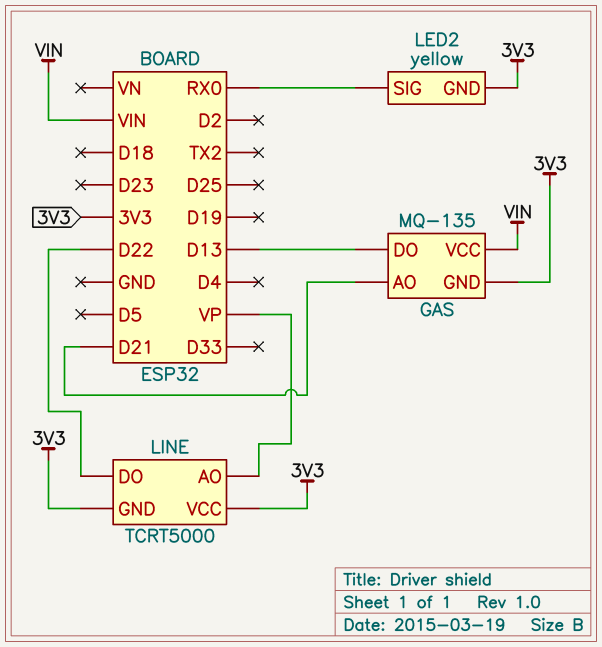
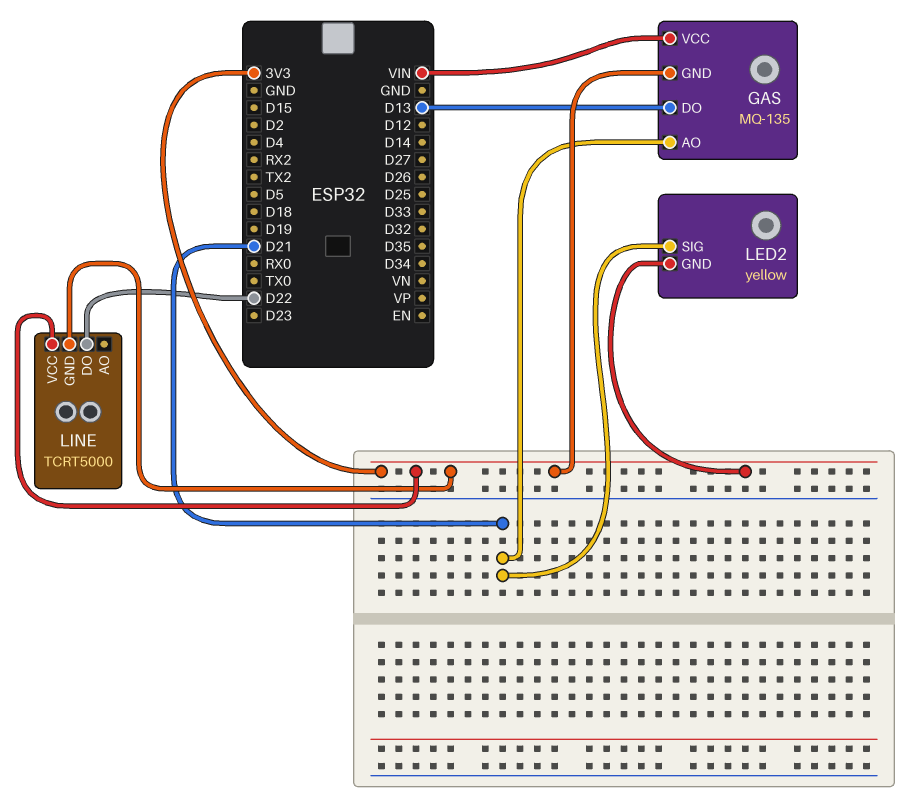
LED2 pin SIG: RX0 -> D21
LINE pin AO: VP -> none

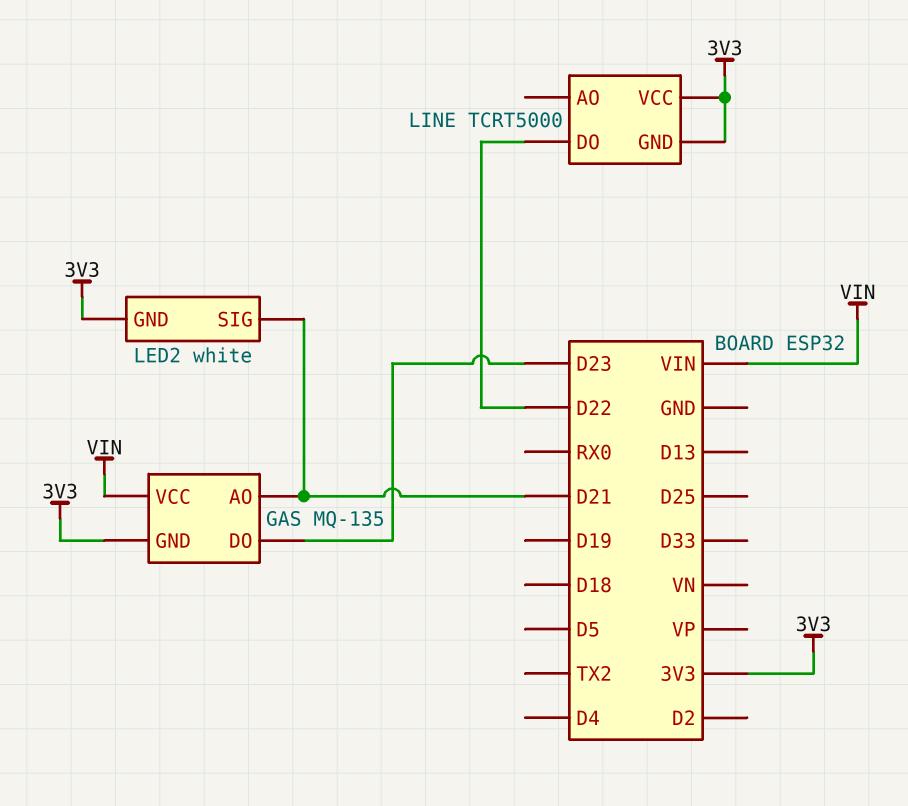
GAS pin DO: D13 -> D23
LED2: yellow -> white

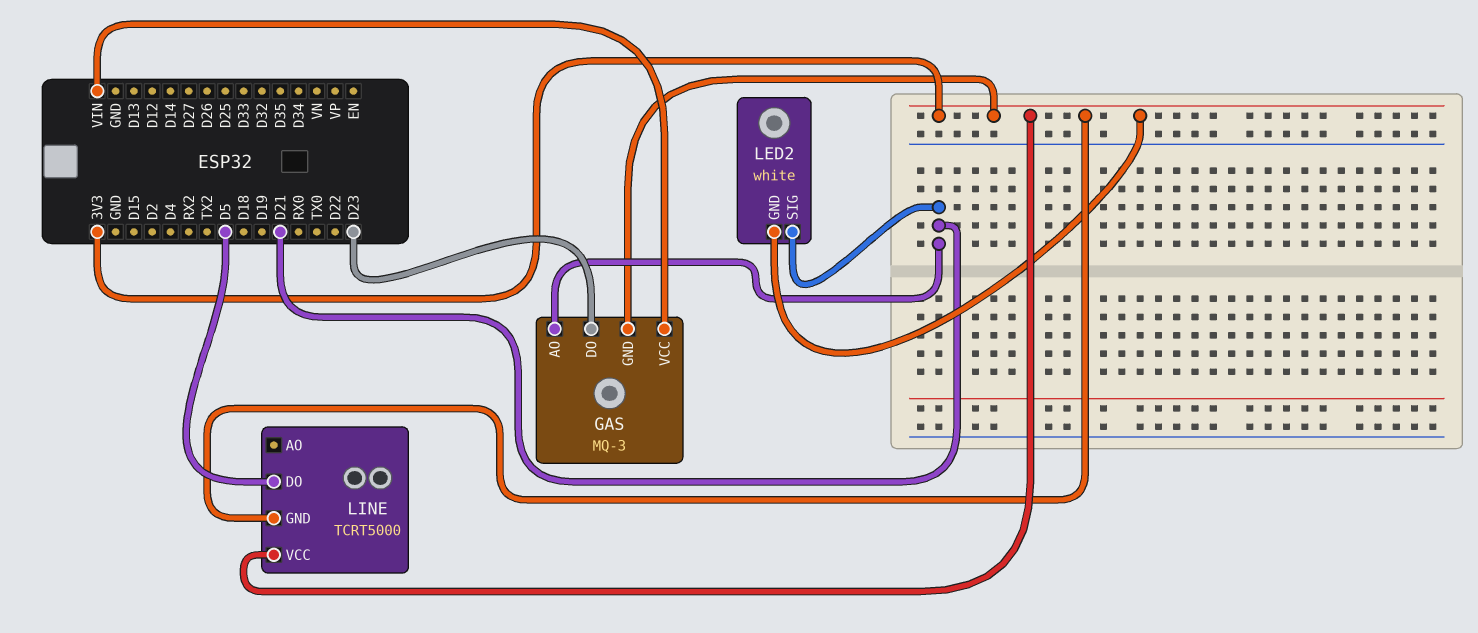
GAS: MQ-135 -> MQ-3
LINE pin DO: D22 -> D5

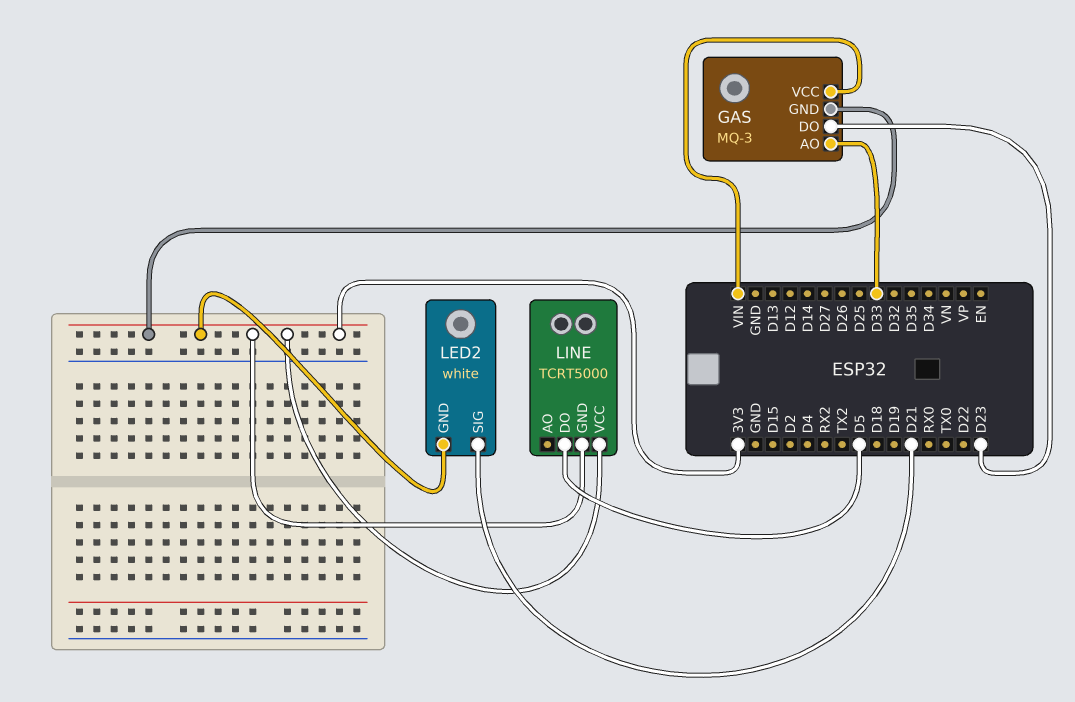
GAS pin AO: D21 -> D33

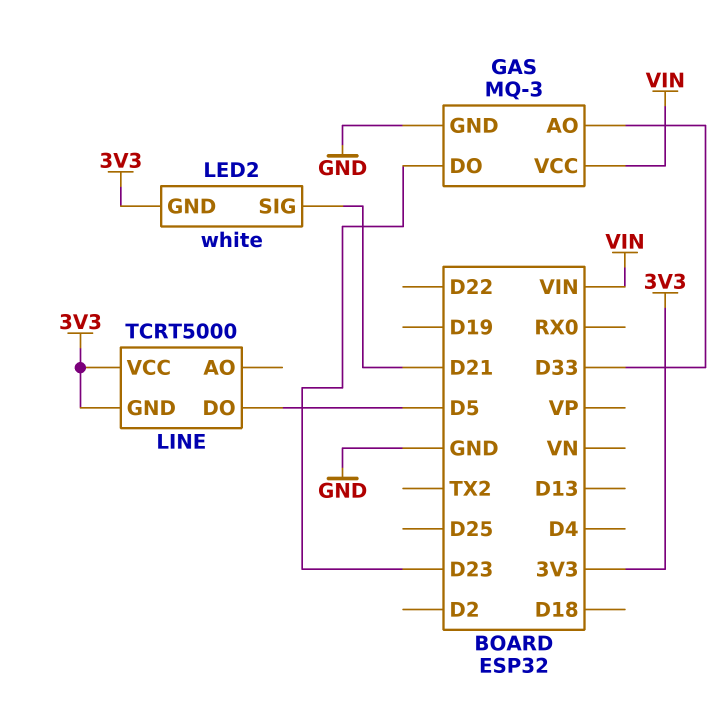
GAS pin GND: 3V3 -> GND

